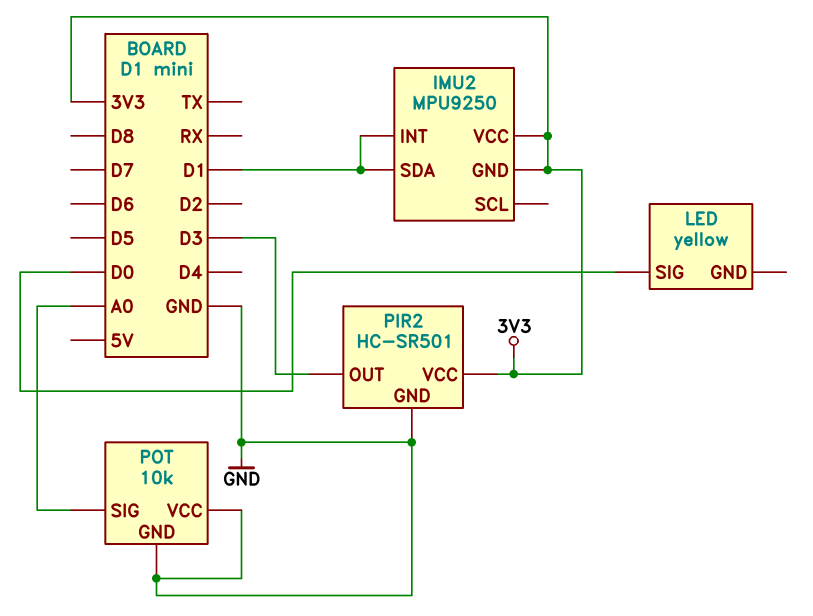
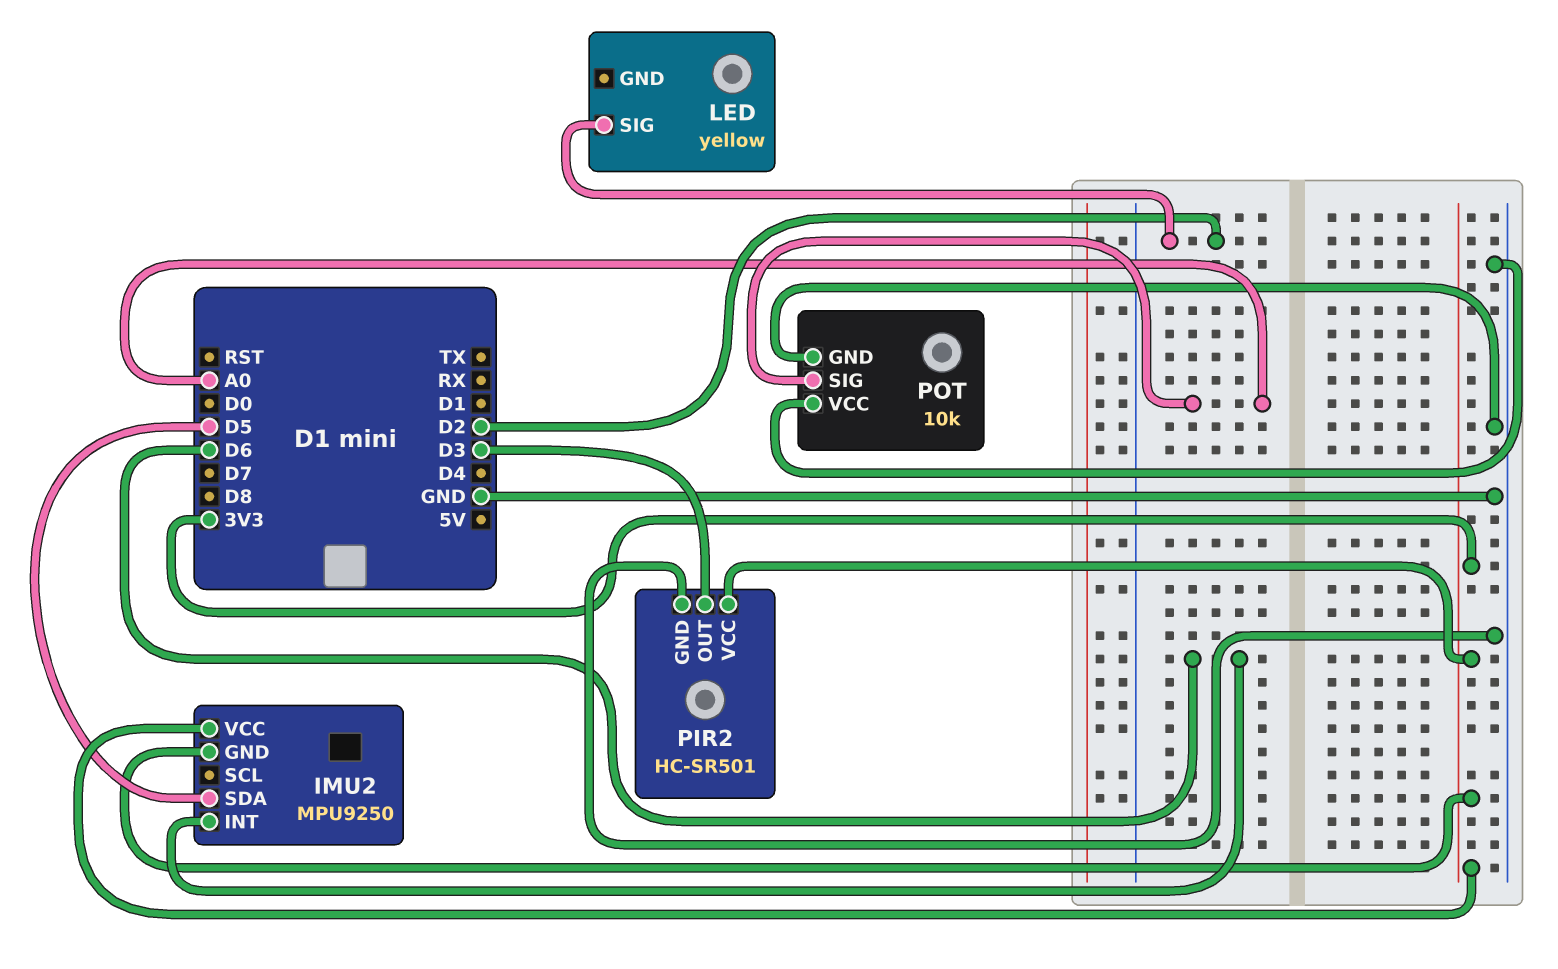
IMU2 pin INT: D1 -> D6
IMU2 pin SDA: D1 -> D5
LED pin SIG: D0 -> D2

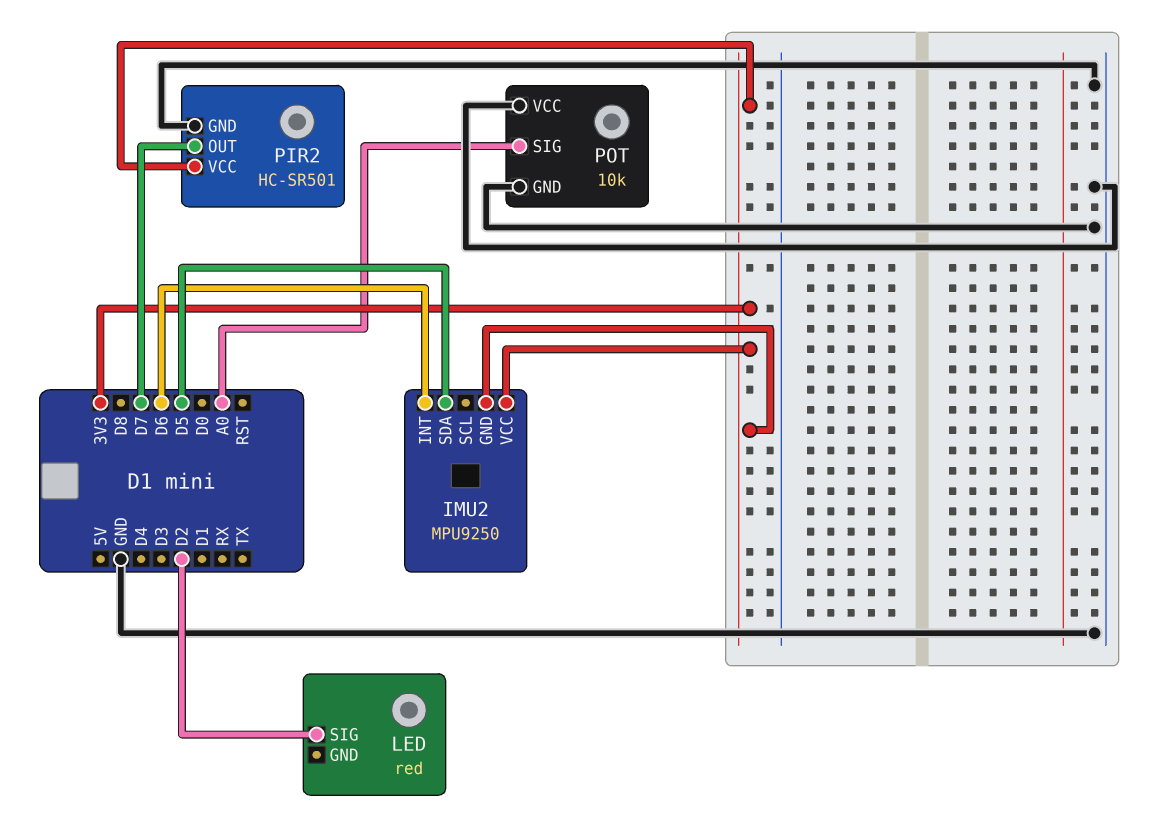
LED: yellow -> red
PIR2 pin OUT: D3 -> D7

